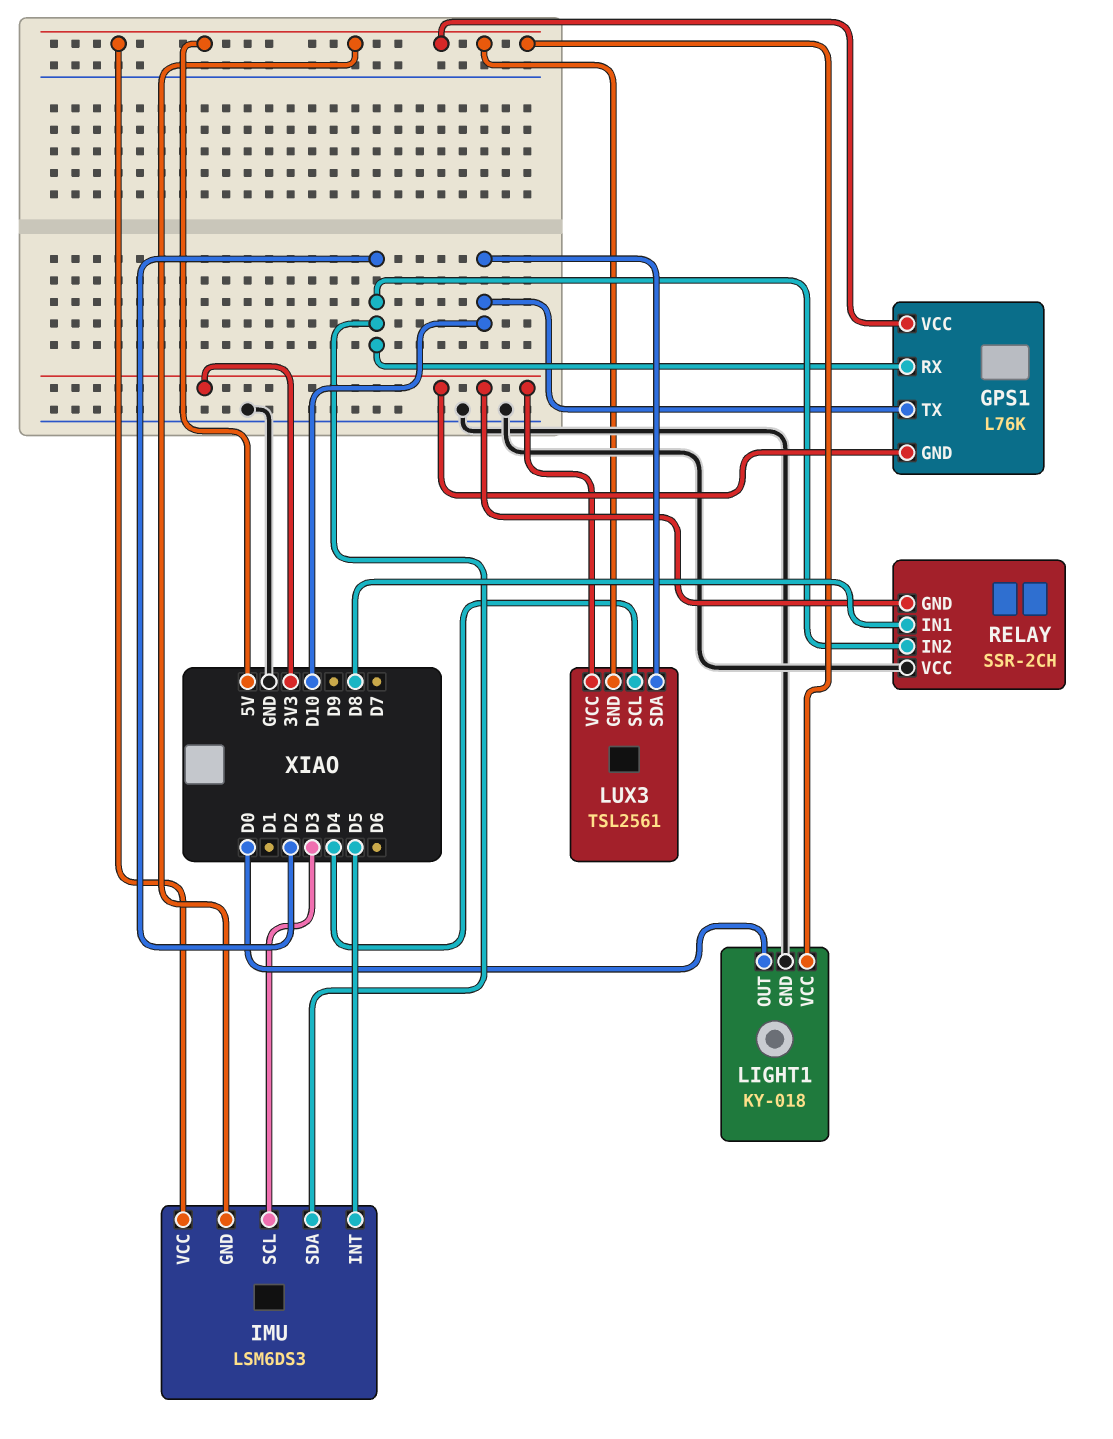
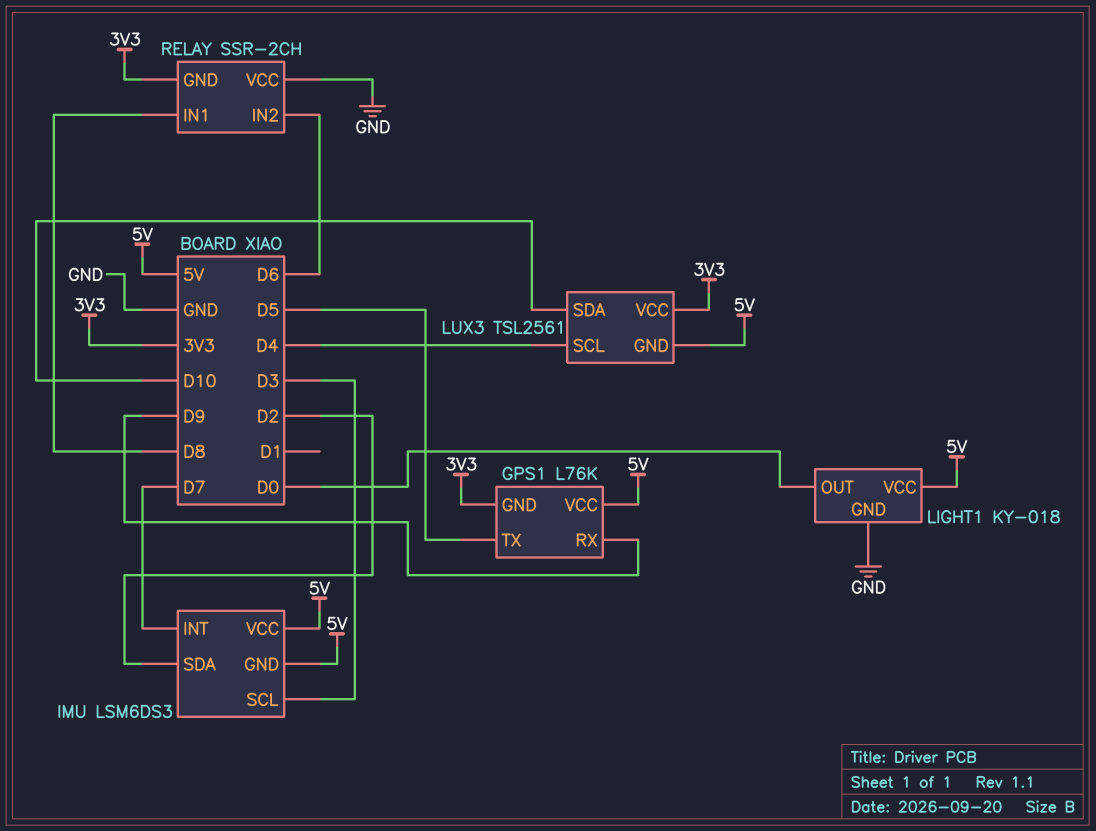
GPS1 pin RX: D2 -> D9
GPS1 pin TX: D10 -> D5
IMU pin INT: D5 -> D7
RELAY pin IN2: D2 -> D6

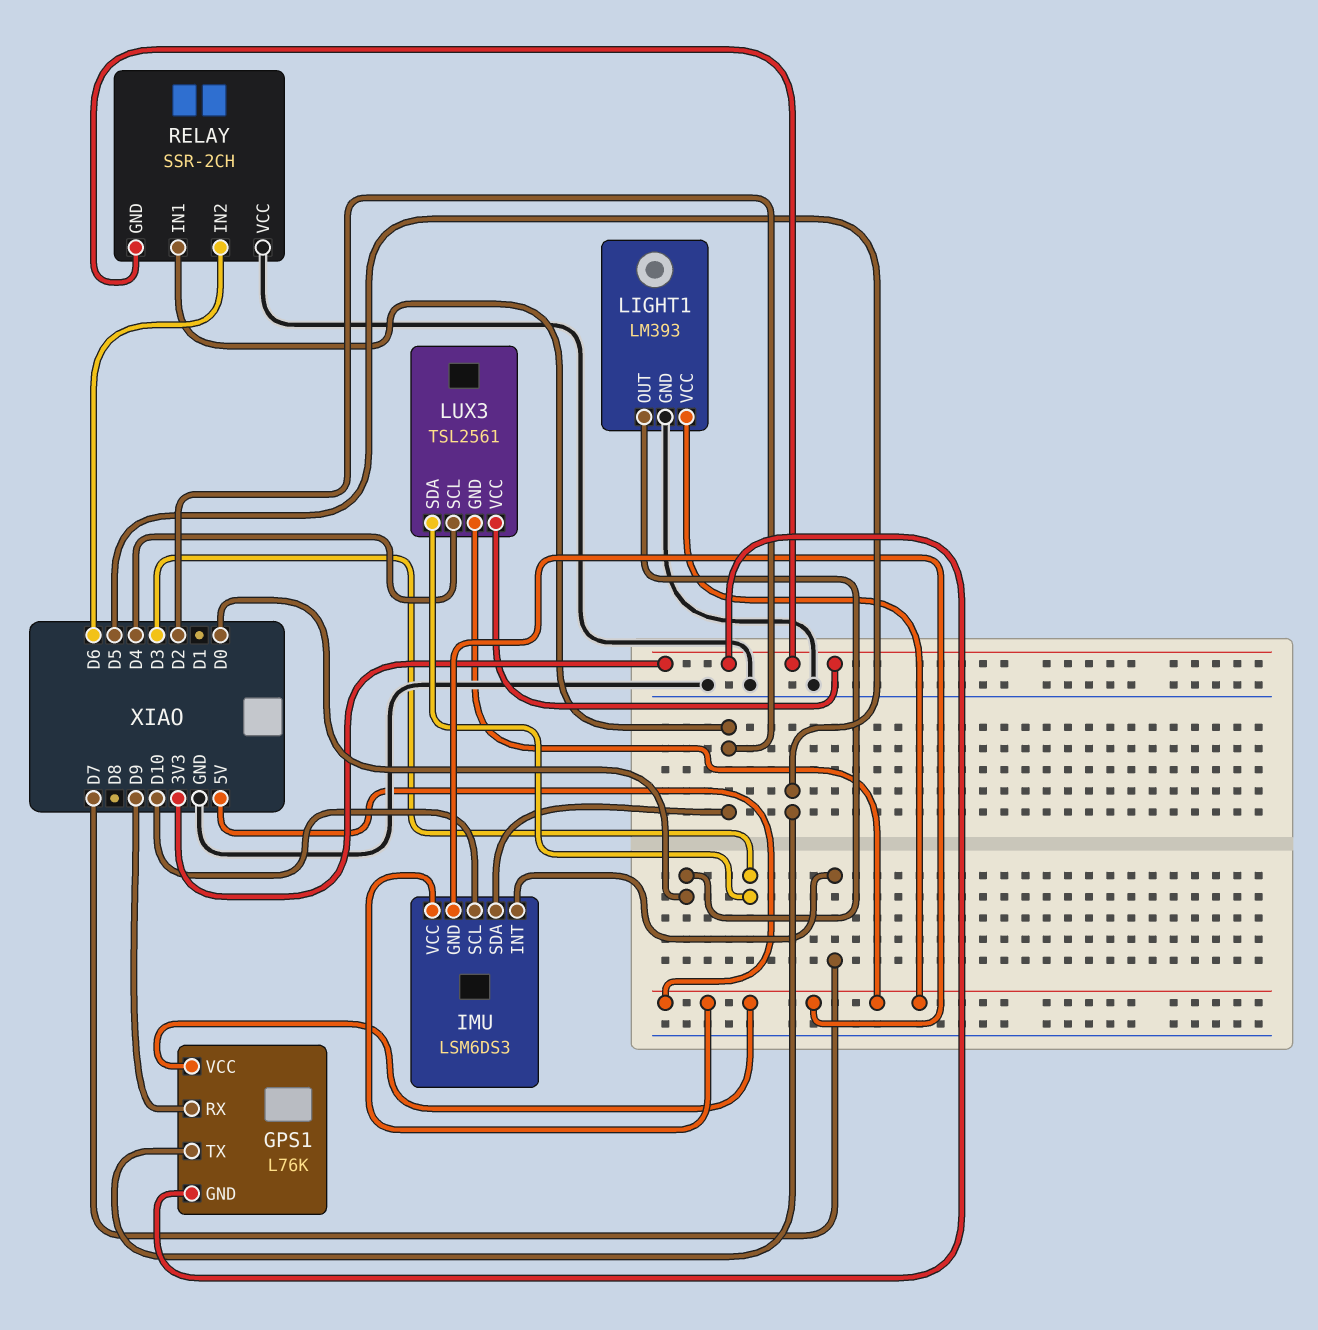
IMU pin SCL: D3 -> D10
LIGHT1: KY-018 -> LM393
LUX3 pin SDA: D10 -> D3
RELAY pin IN1: D8 -> D2

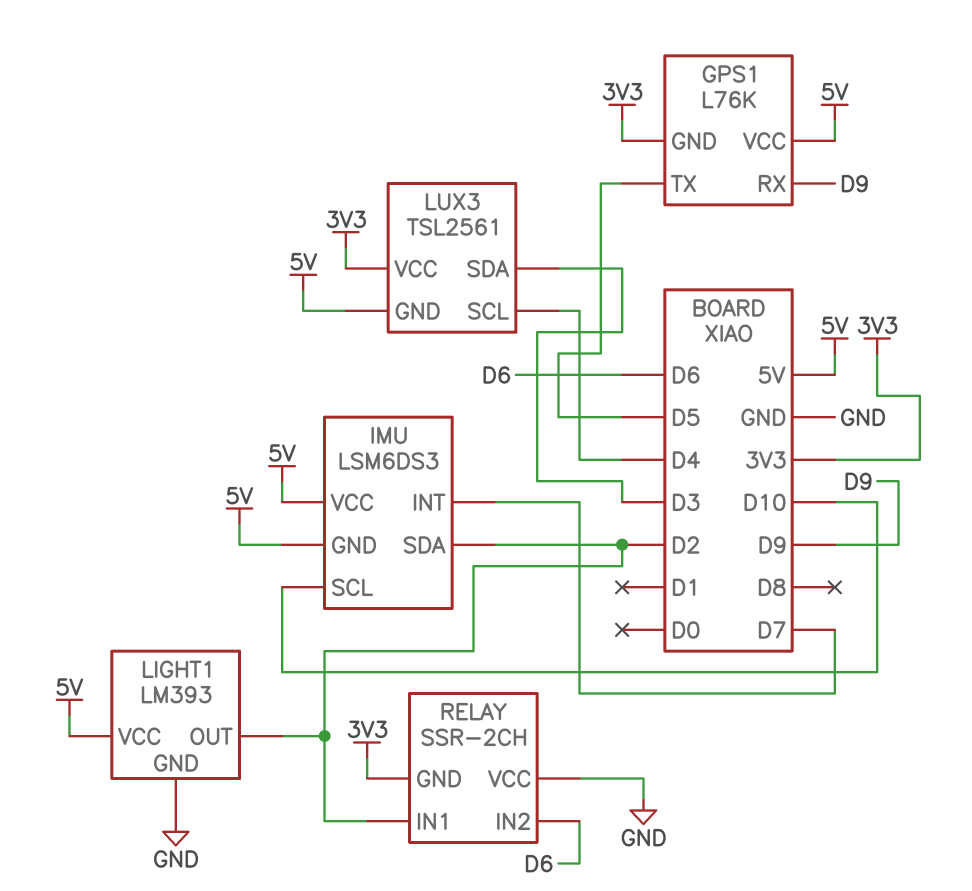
LIGHT1 pin OUT: D0 -> D2

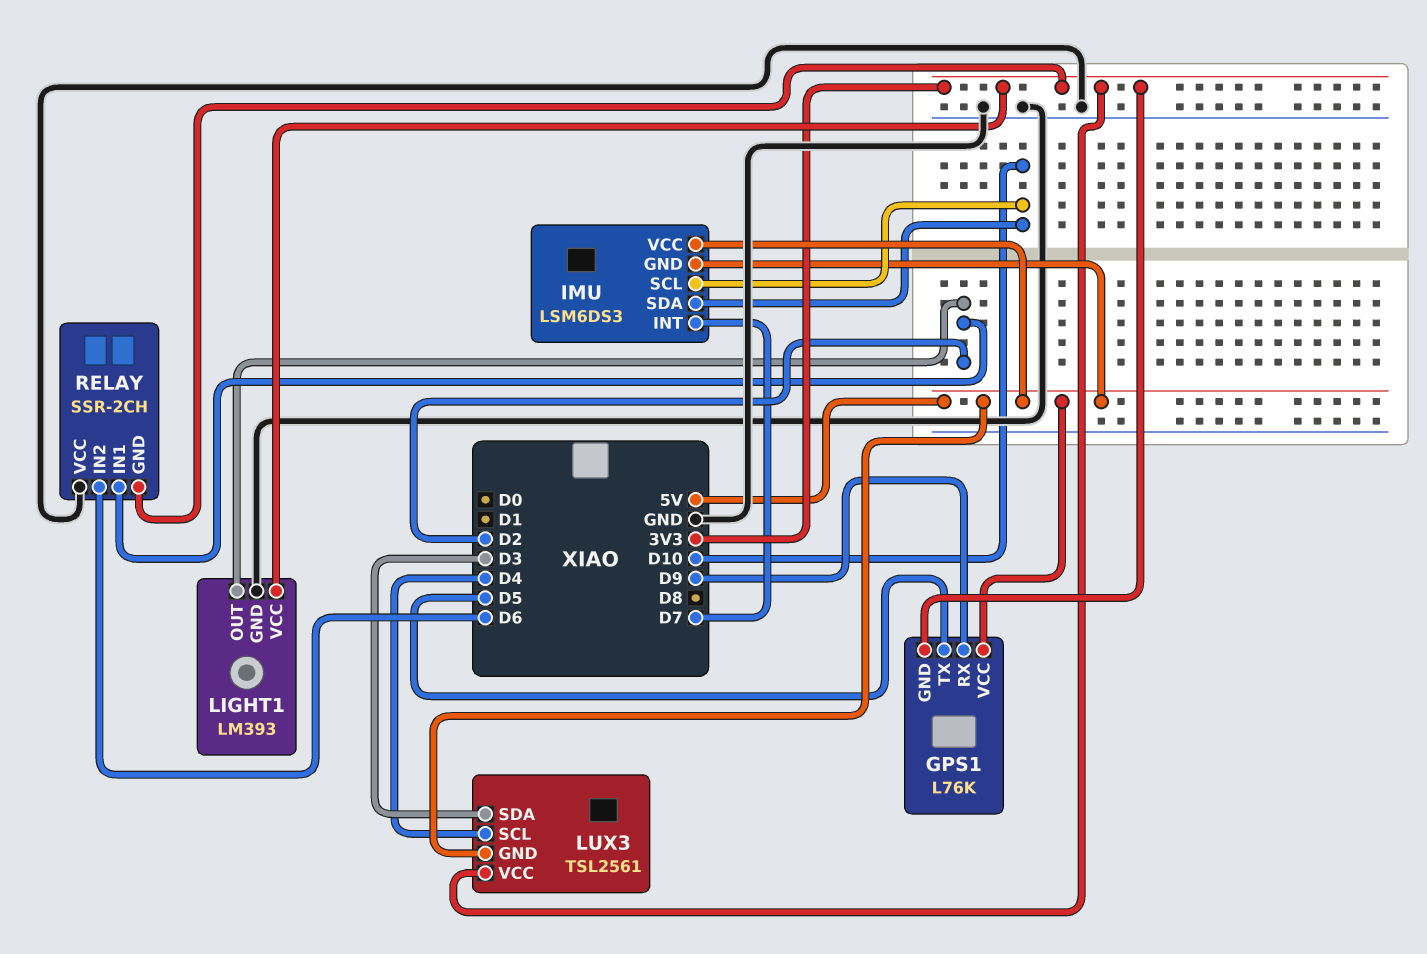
IMU pin SDA: D2 -> D10
LIGHT1 pin VCC: 5V -> 3V3

